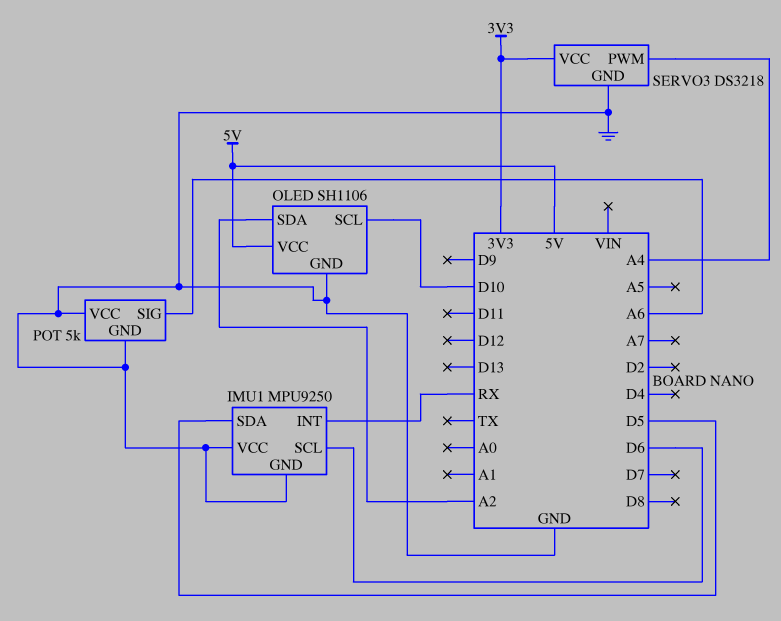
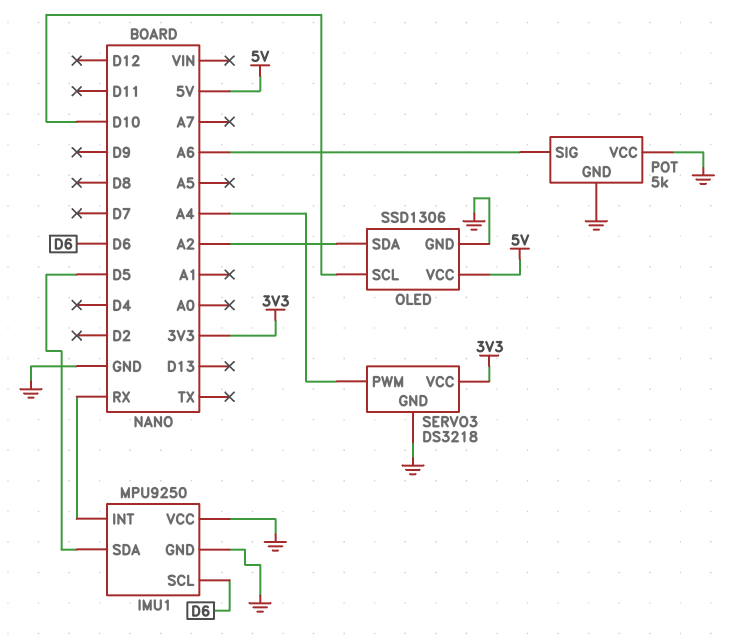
OLED: SH1106 -> SSD1306

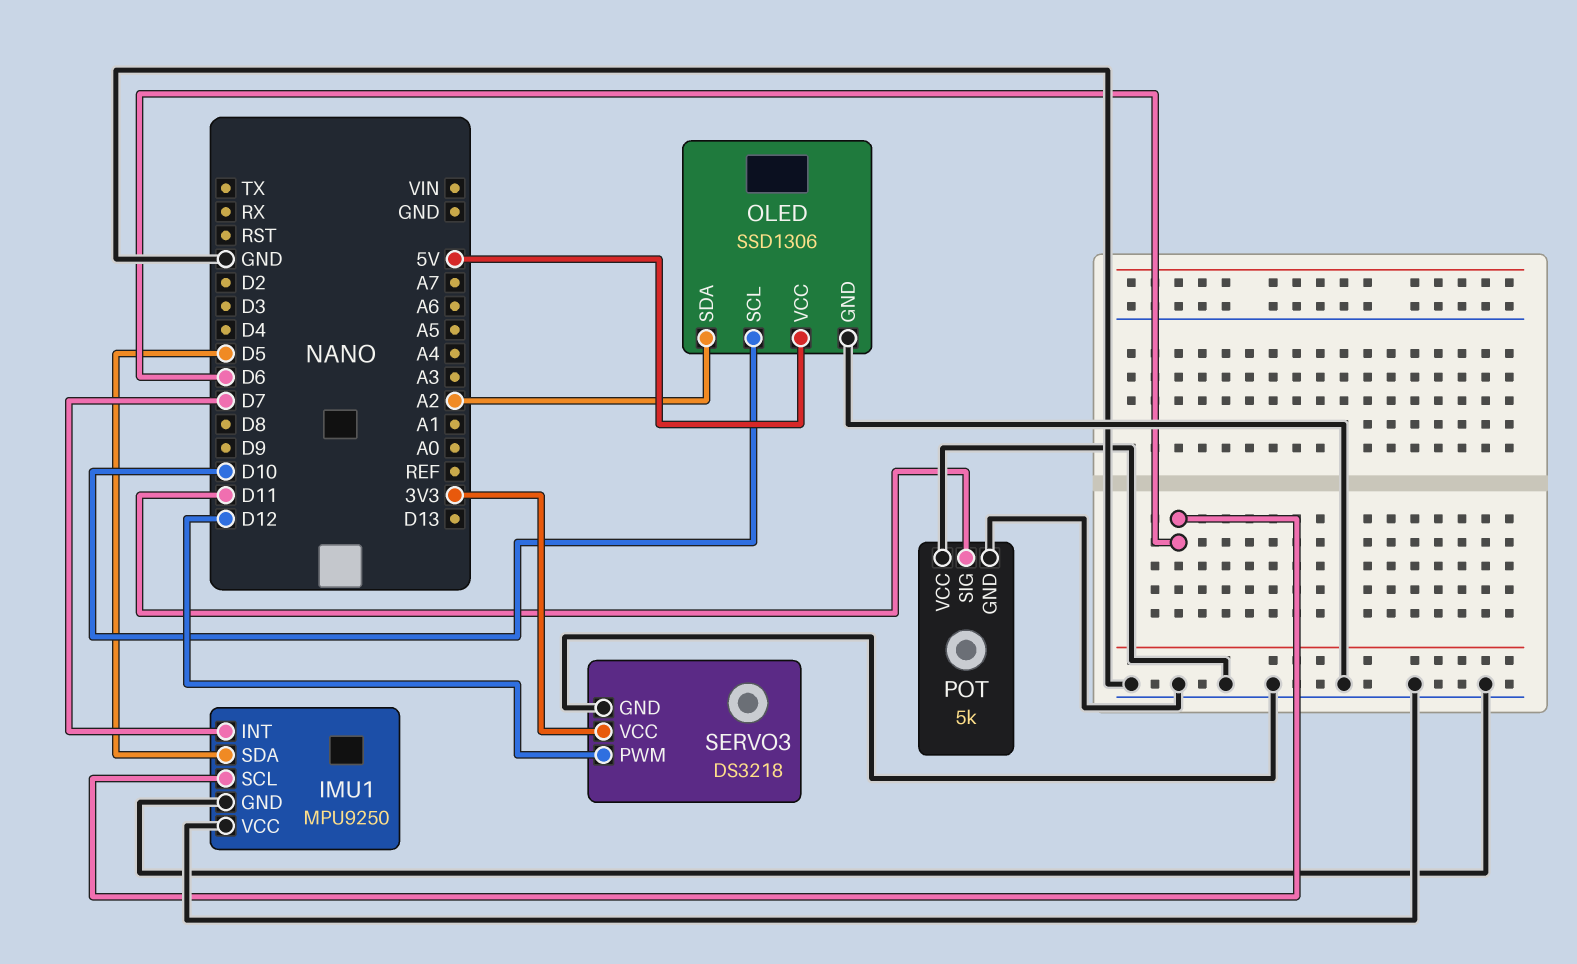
IMU1 pin INT: RX -> D7
POT pin SIG: A6 -> D11
SERVO3 pin PWM: A4 -> D12

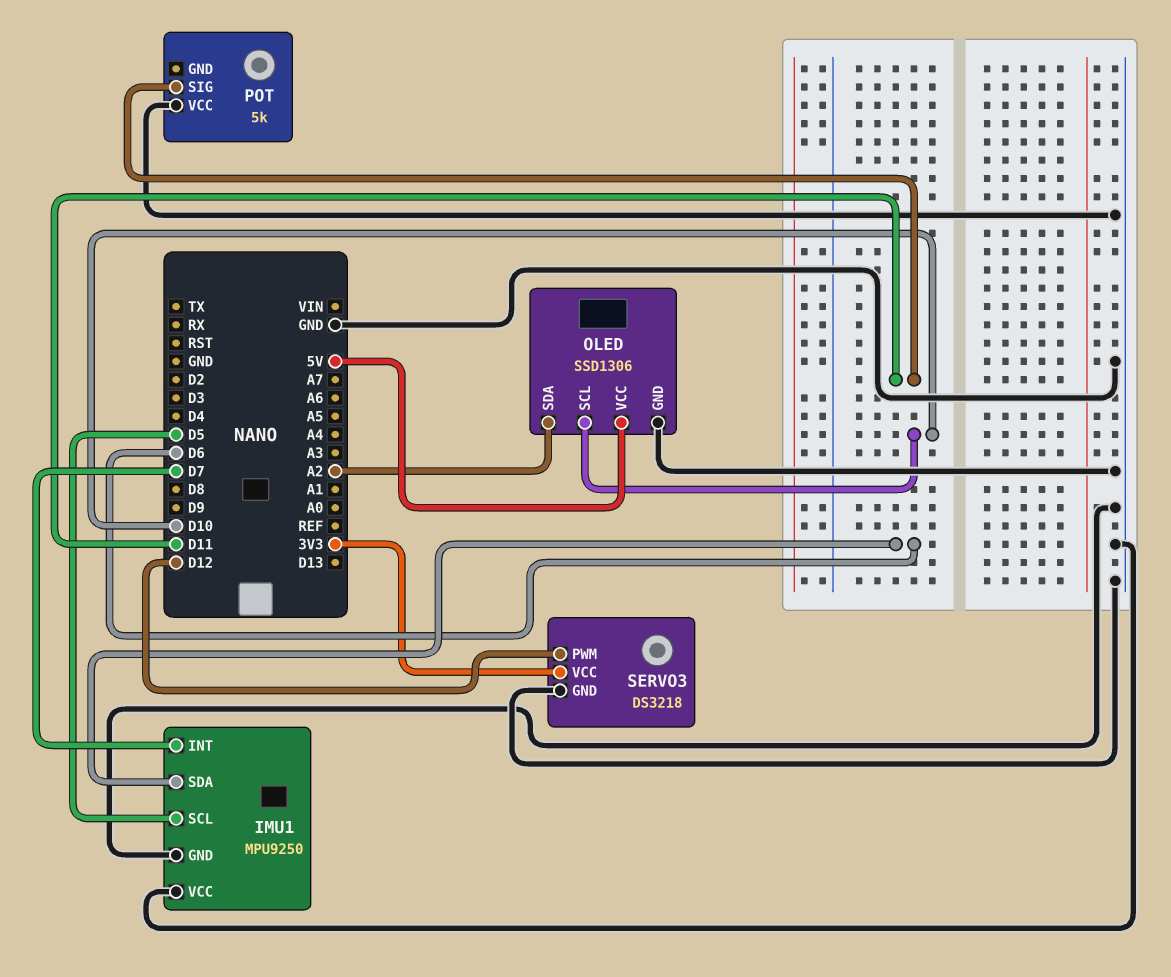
IMU1 pin SCL: D6 -> D5
IMU1 pin SDA: D5 -> D6
POT pin GND: GND -> none

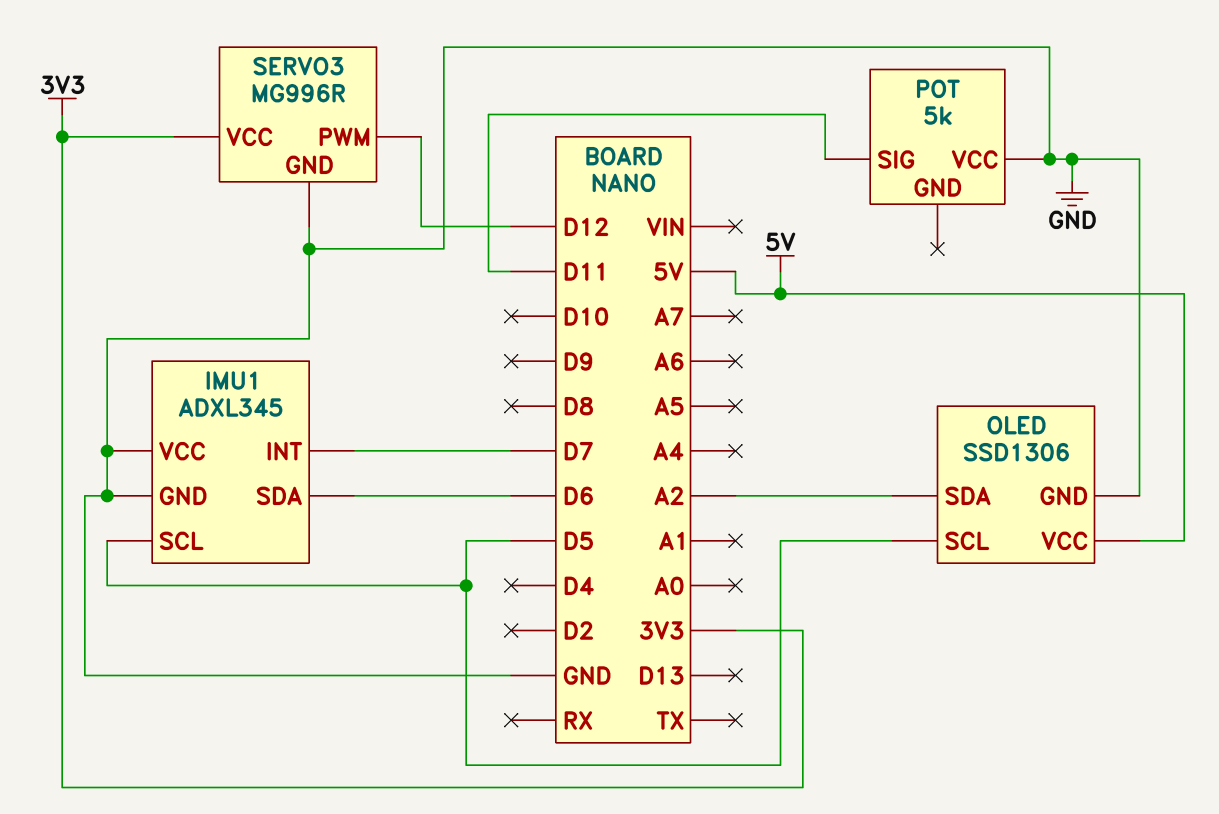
IMU1: MPU9250 -> ADXL345
OLED pin SCL: D10 -> D5
SERVO3: DS3218 -> MG996R

